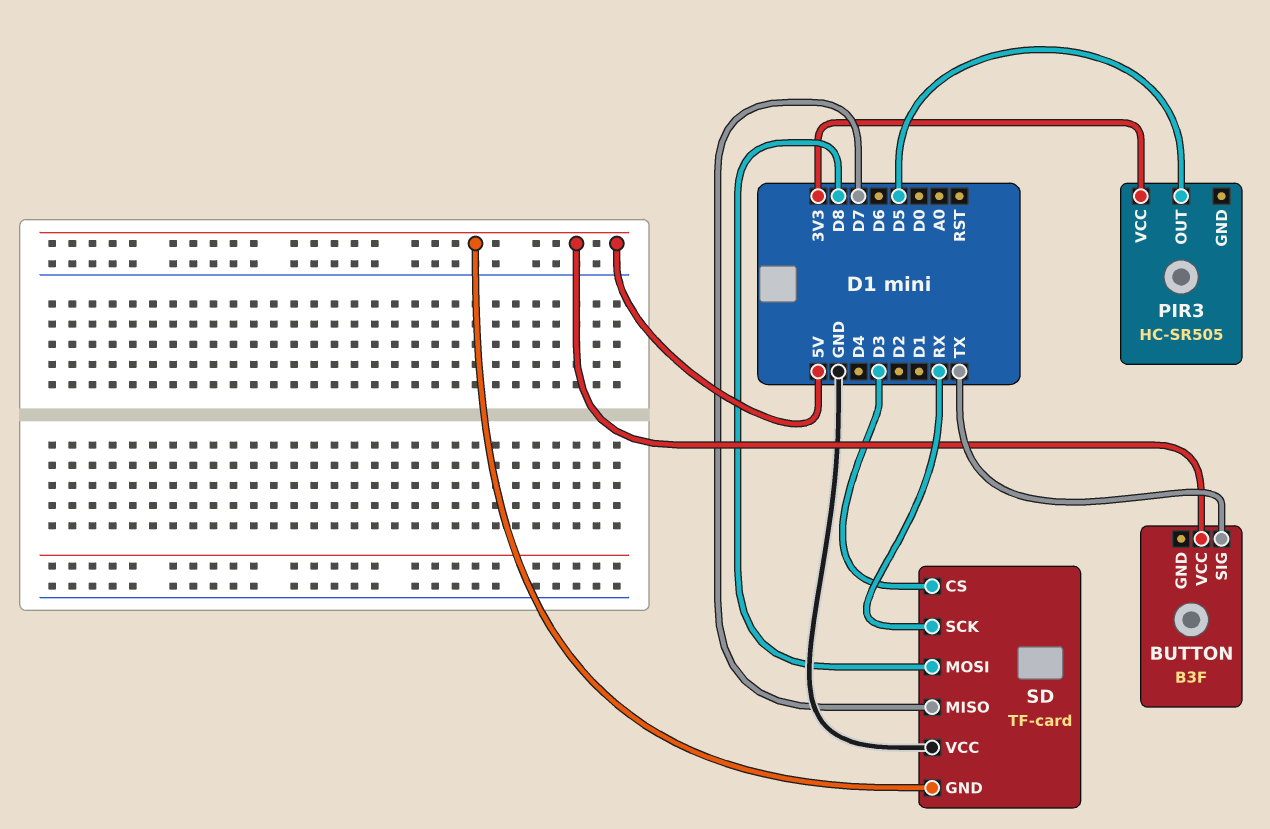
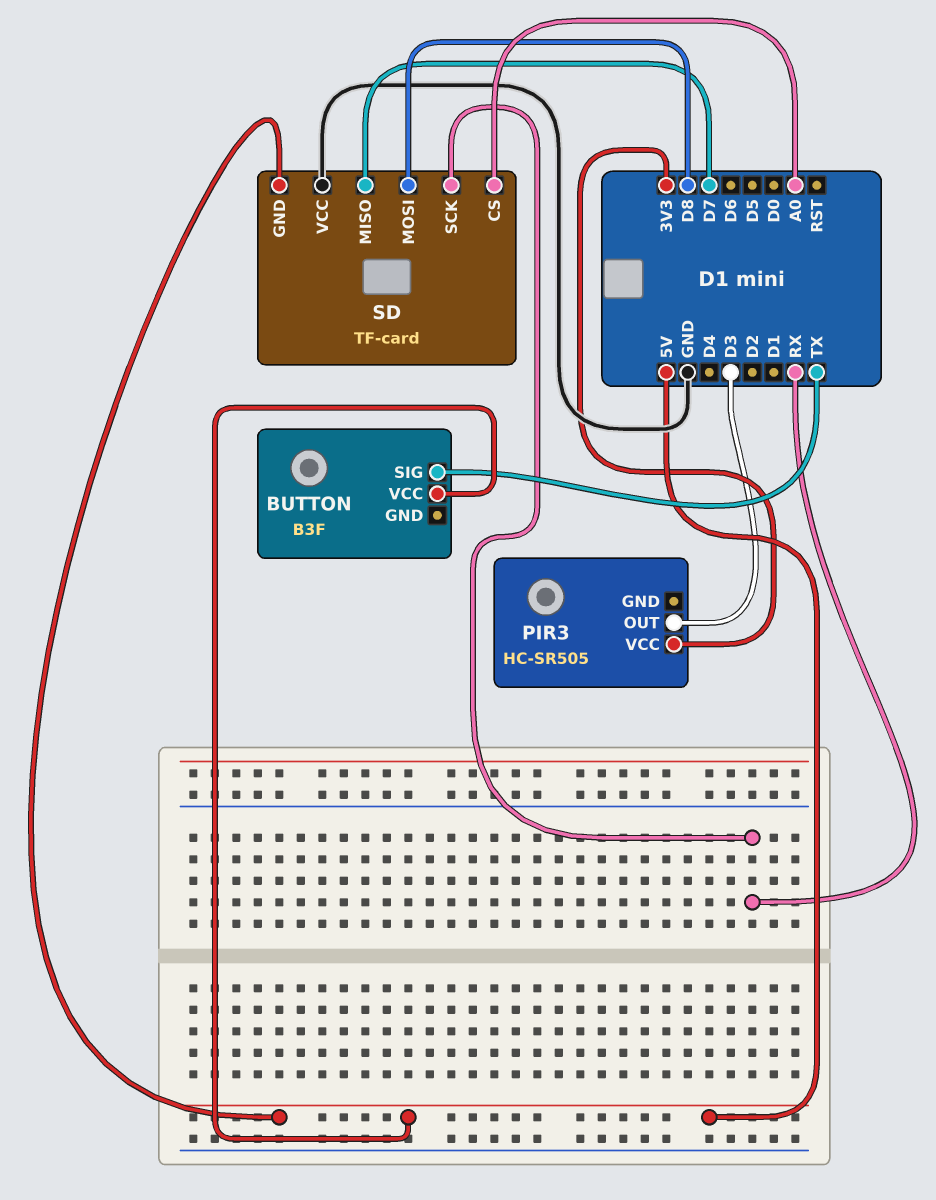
PIR3 pin OUT: D5 -> D3
SD pin CS: D3 -> A0

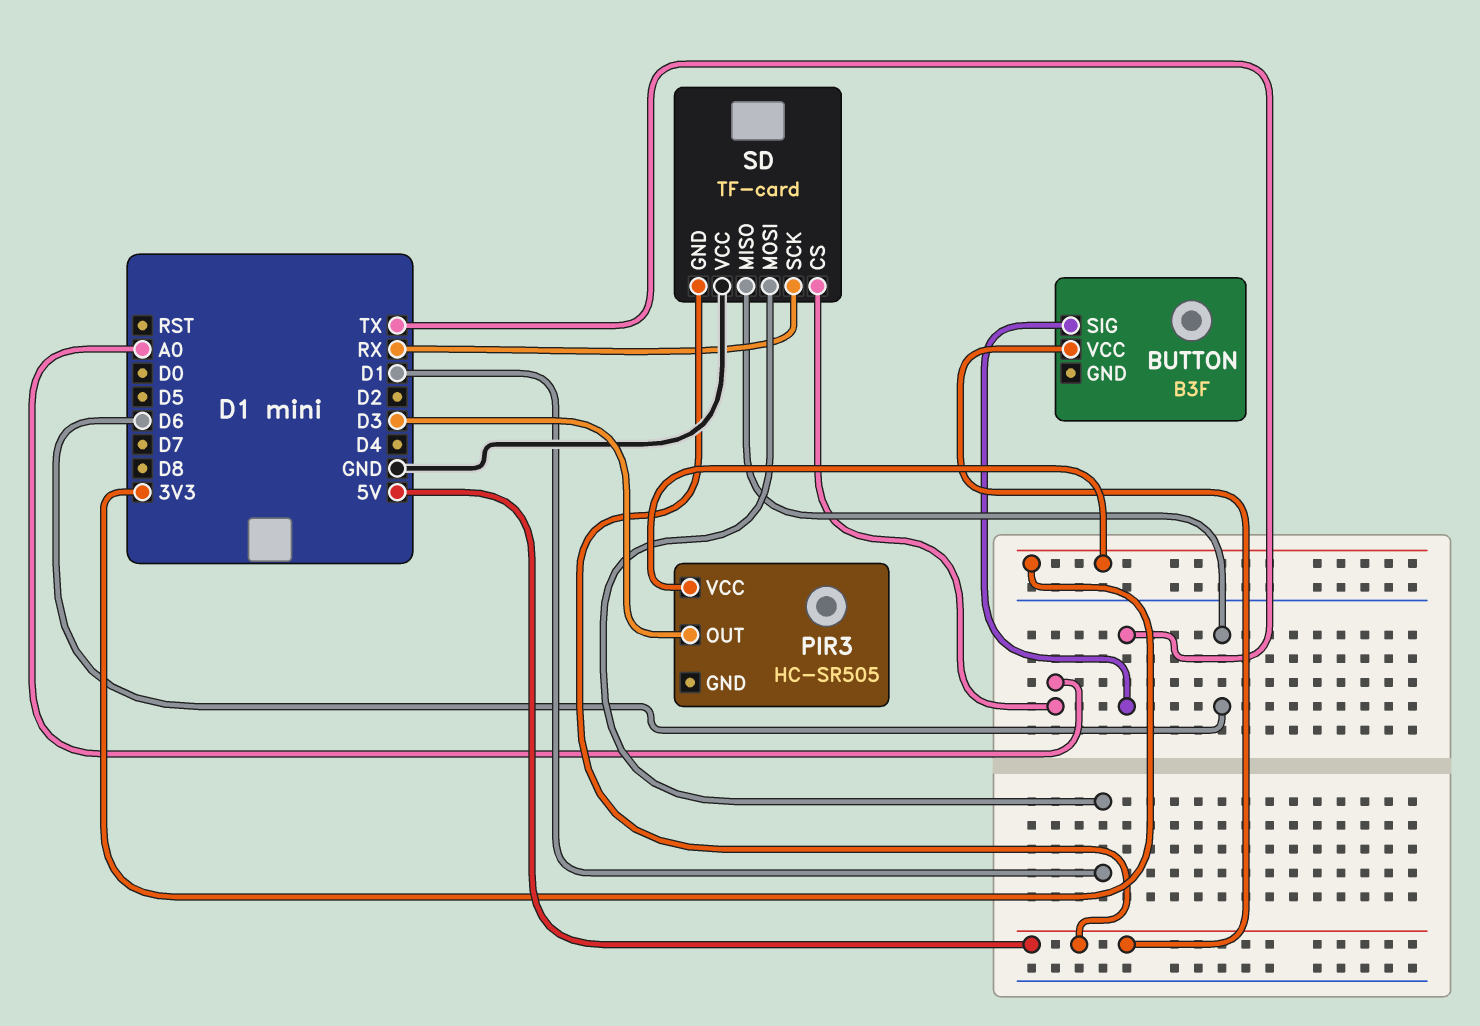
SD pin MISO: D7 -> D6
SD pin MOSI: D8 -> D1

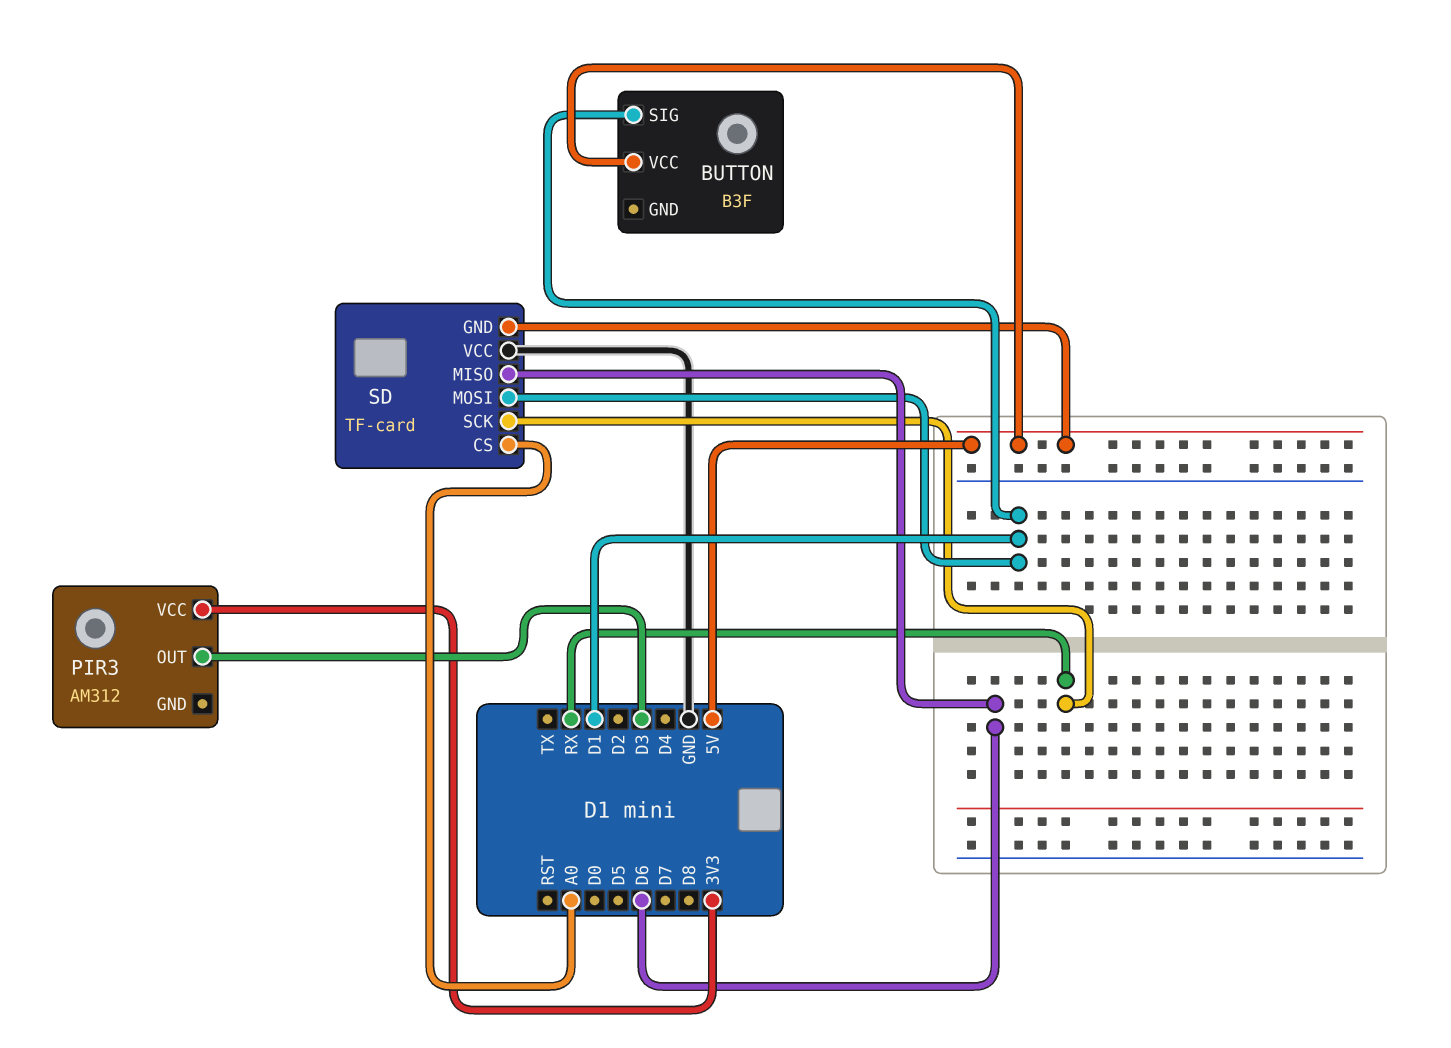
BUTTON pin SIG: TX -> D1
PIR3: HC-SR505 -> AM312

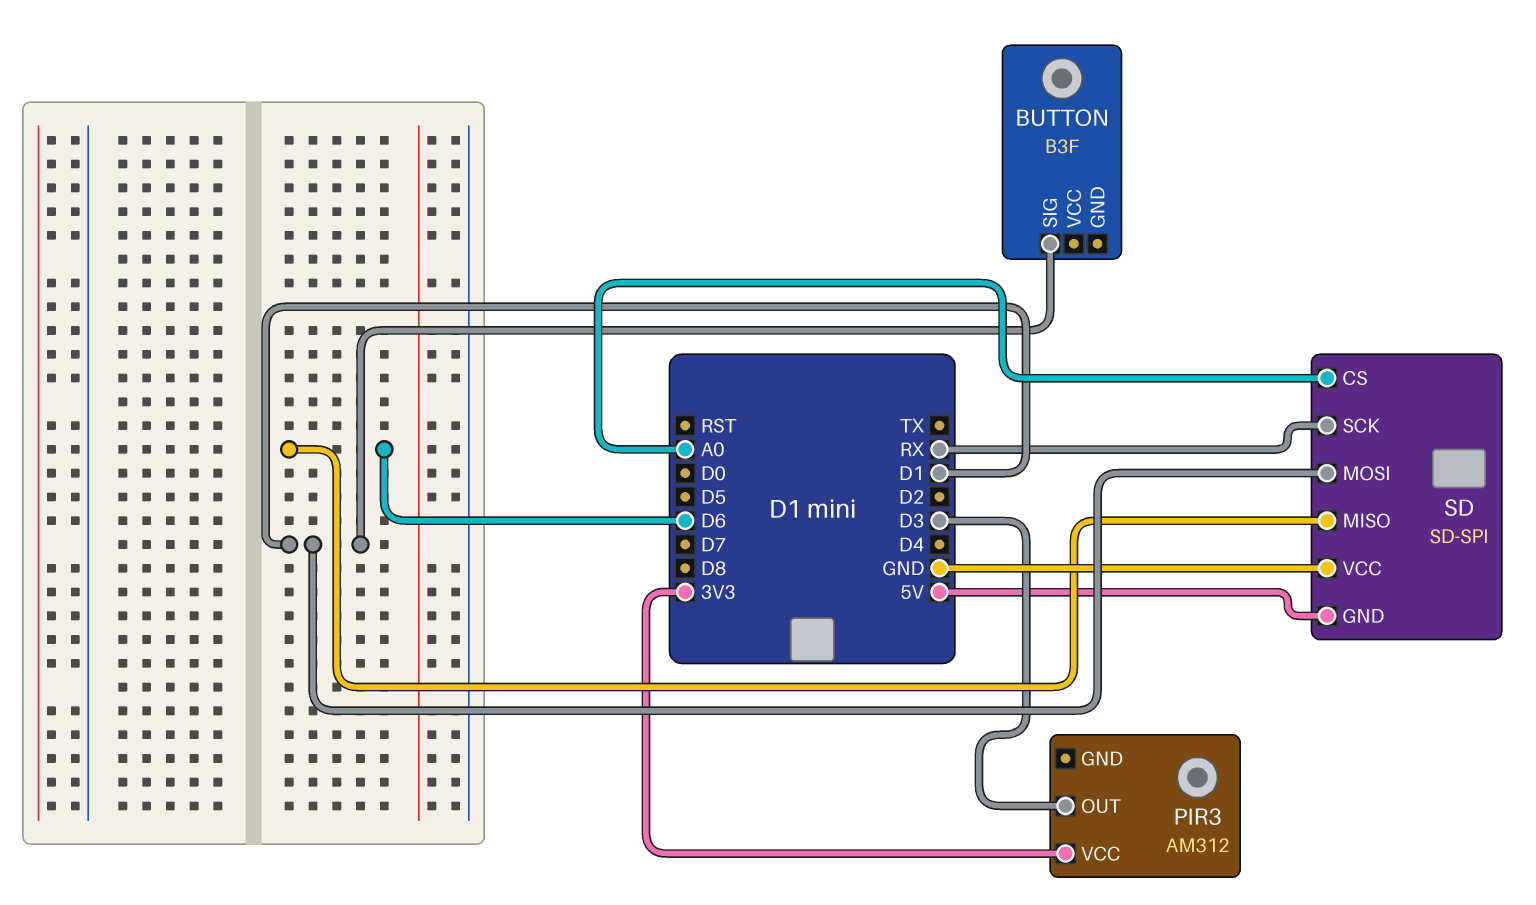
BUTTON pin VCC: 5V -> none
SD: TF-card -> SD-SPI

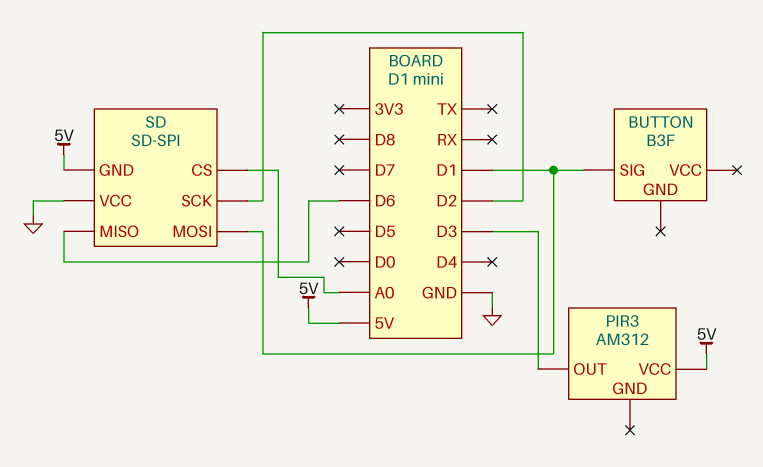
PIR3 pin VCC: 3V3 -> 5V
SD pin SCK: RX -> D2

